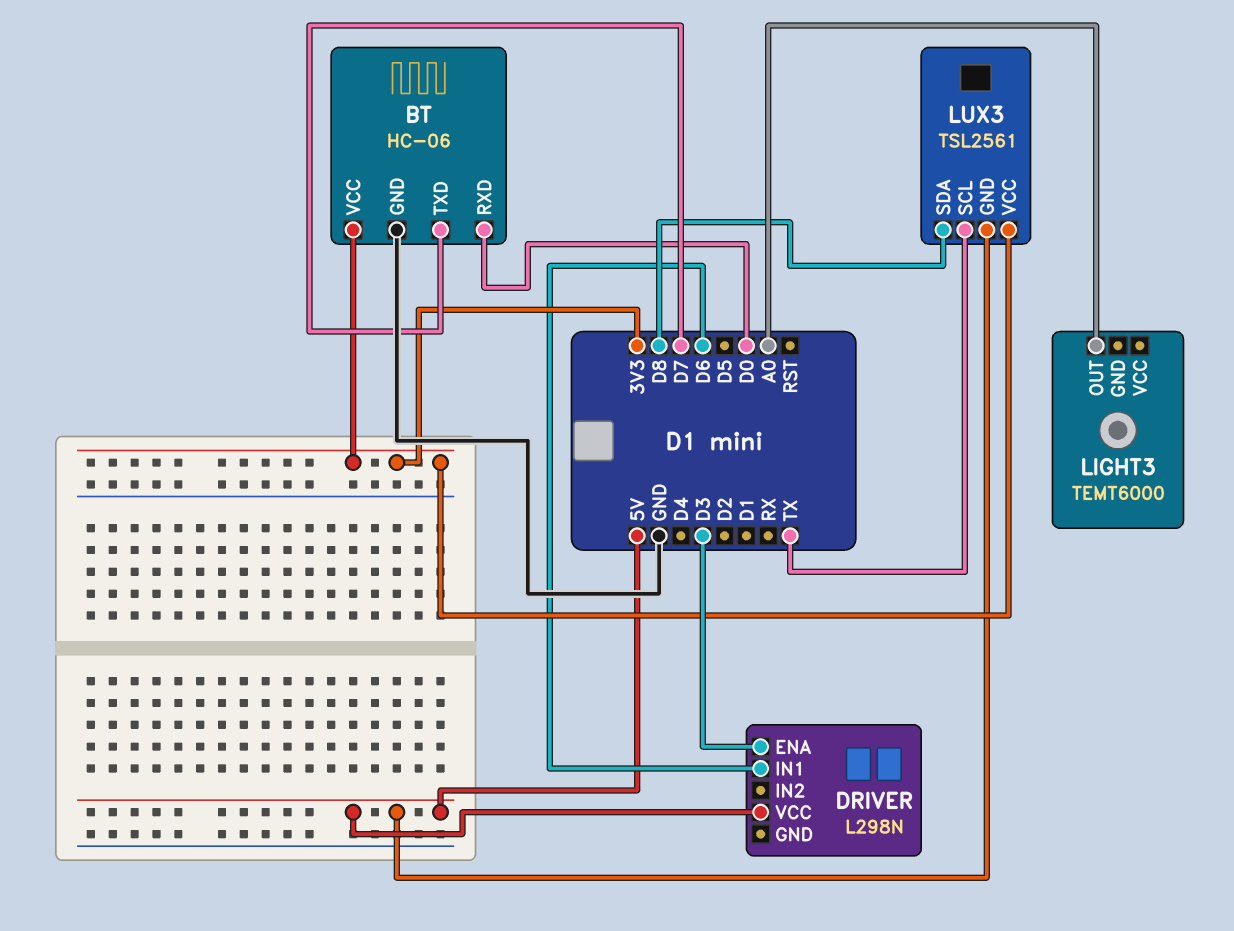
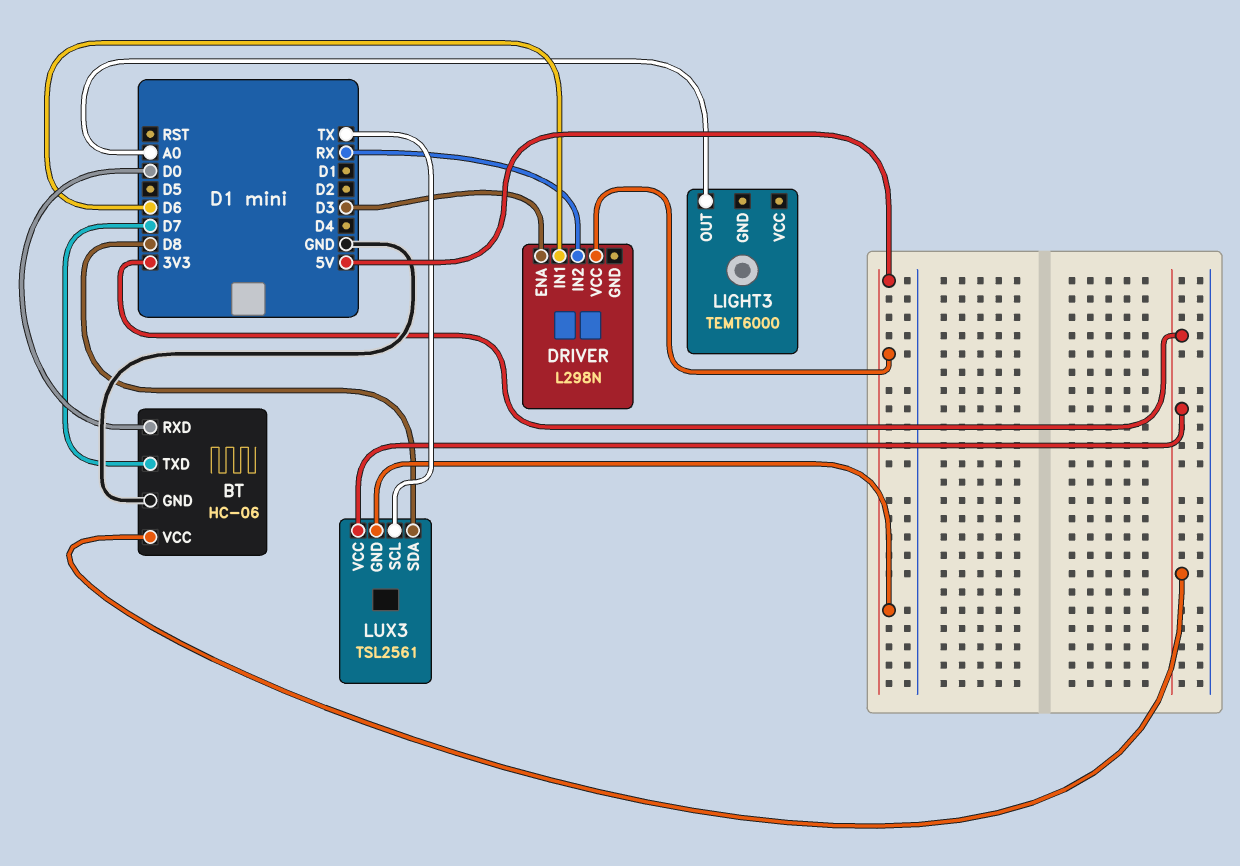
DRIVER pin IN2: none -> RX

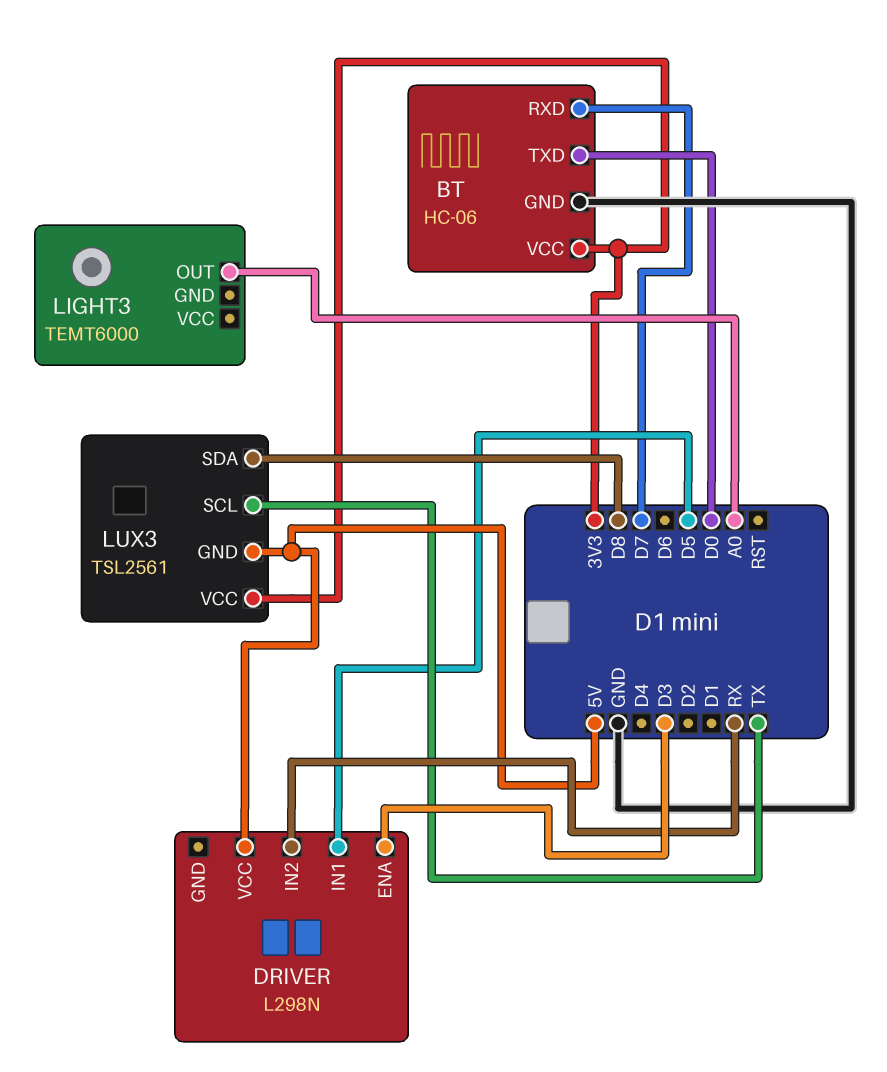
BT pin RXD: D0 -> D7
BT pin TXD: D7 -> D0
DRIVER pin IN1: D6 -> D5

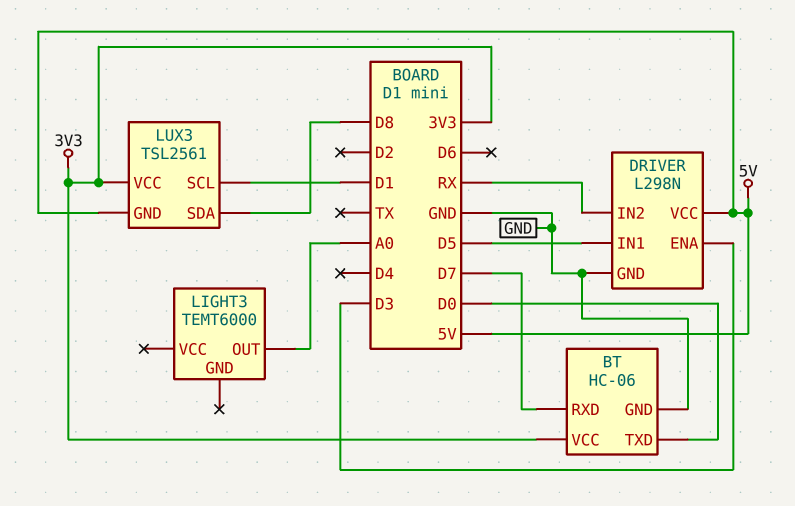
DRIVER pin GND: none -> GND
LUX3 pin SCL: TX -> D1

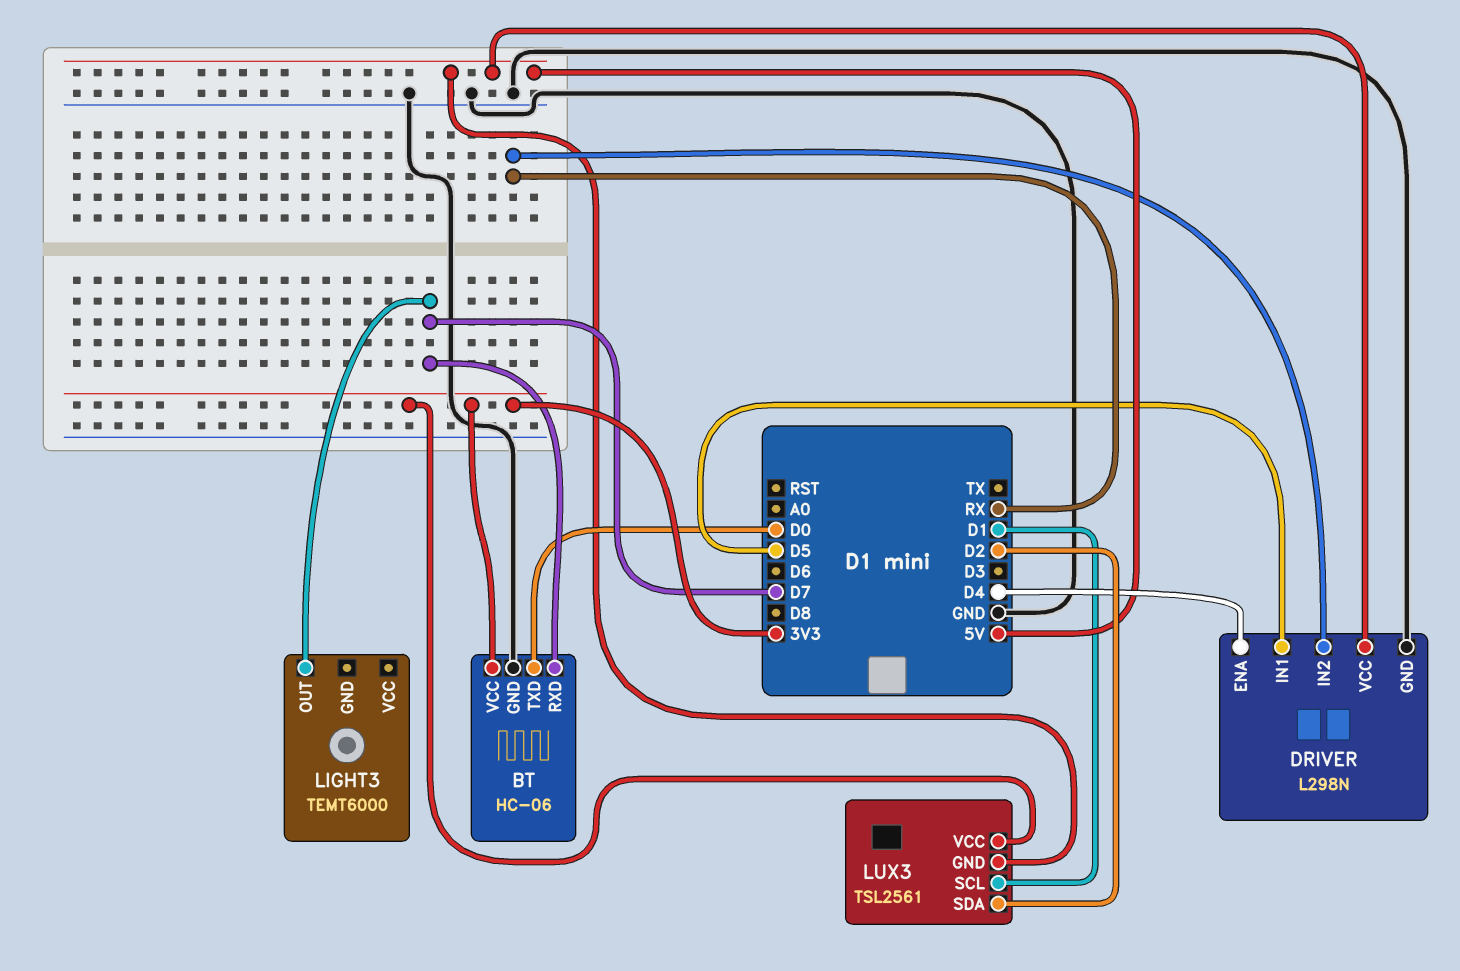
DRIVER pin ENA: D3 -> D4
LIGHT3 pin OUT: A0 -> D7
LUX3 pin SDA: D8 -> D2

